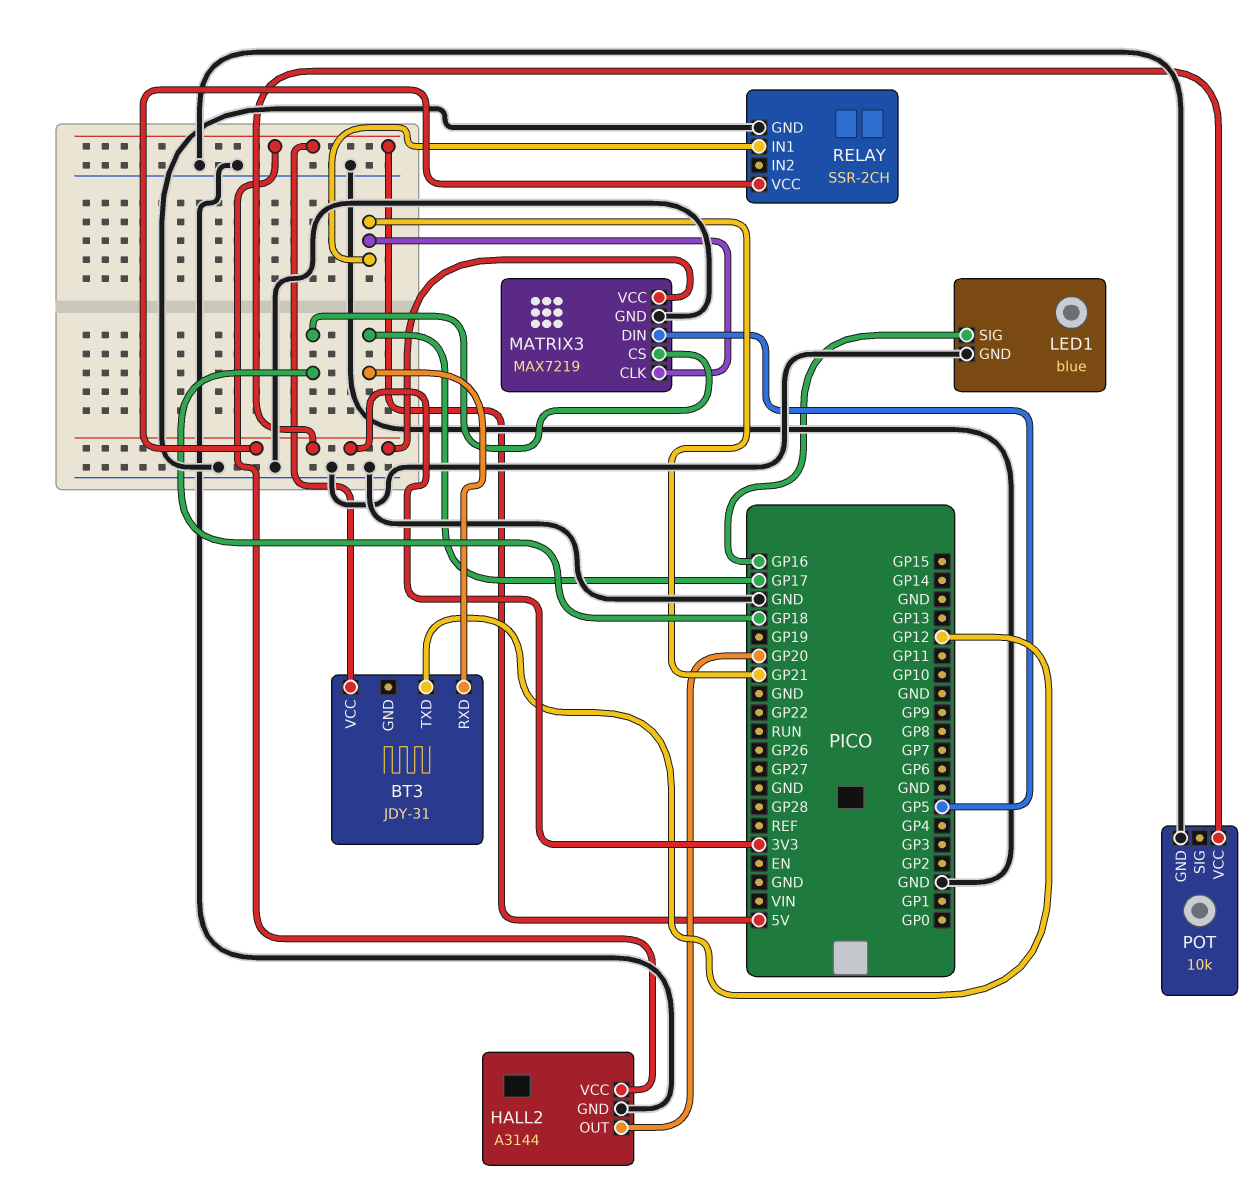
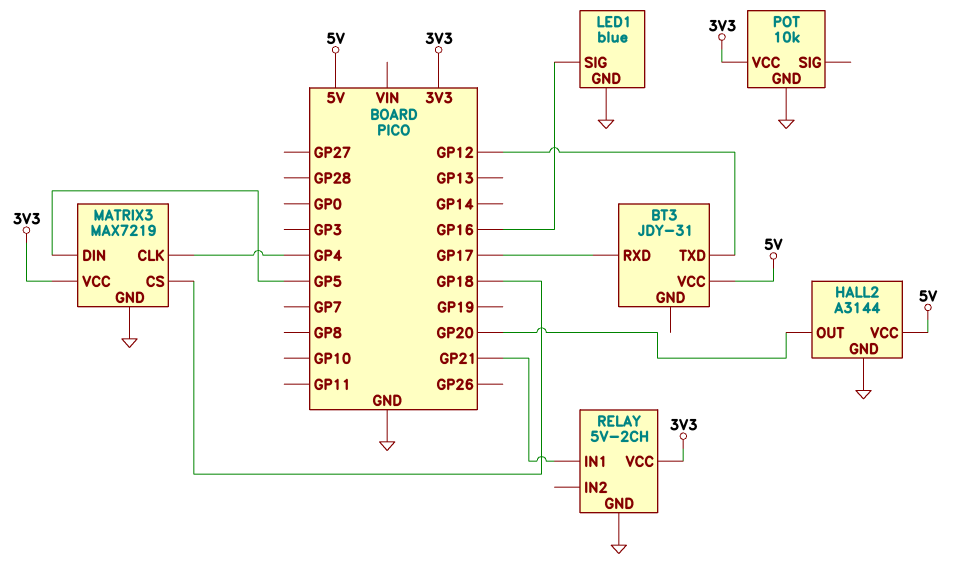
MATRIX3 pin CLK: GP21 -> GP4
RELAY: SSR-2CH -> 5V-2CH

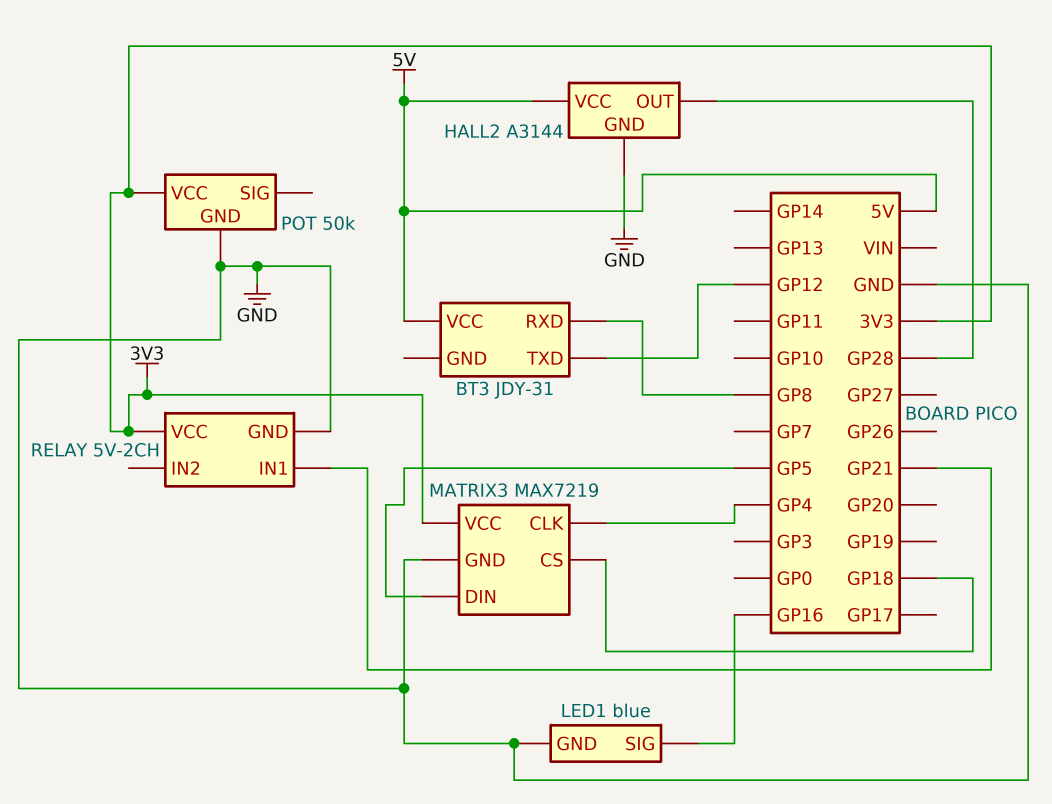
BT3 pin RXD: GP17 -> GP8
HALL2 pin OUT: GP20 -> GP28
POT: 10k -> 50k

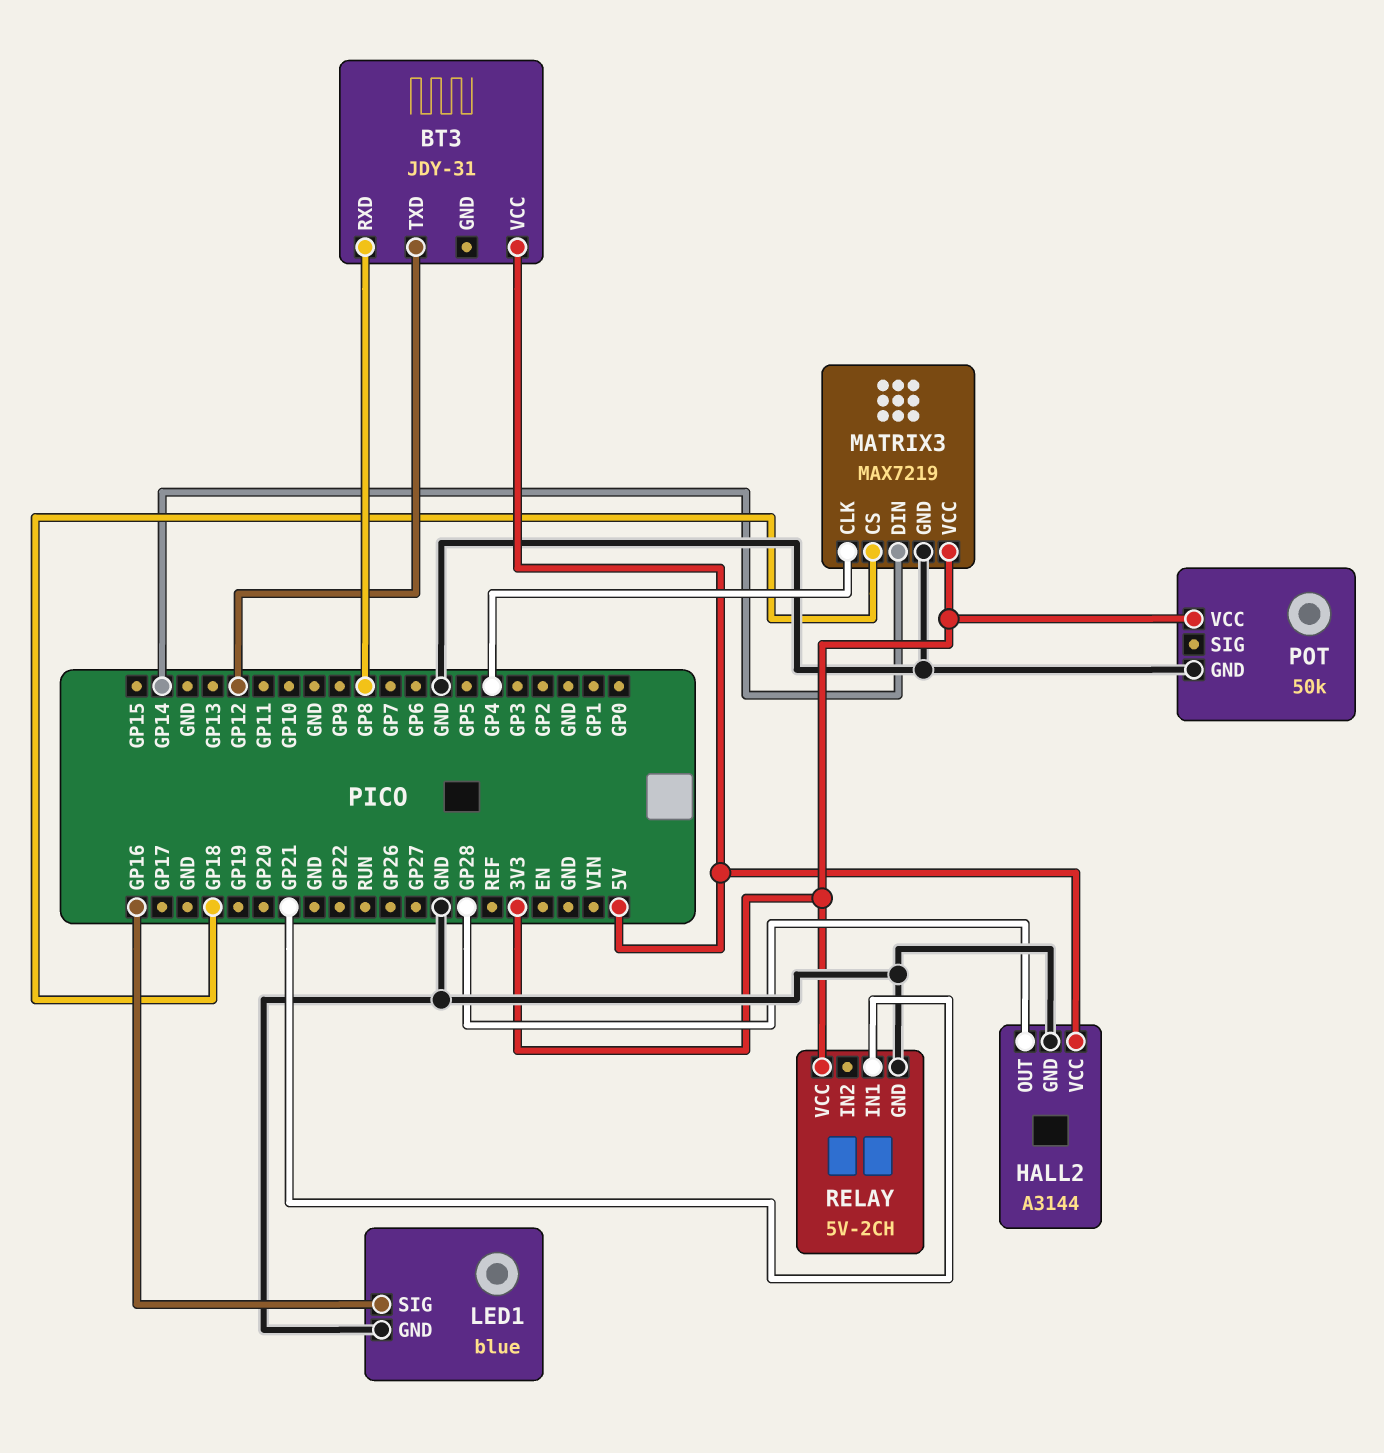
MATRIX3 pin DIN: GP5 -> GP14

